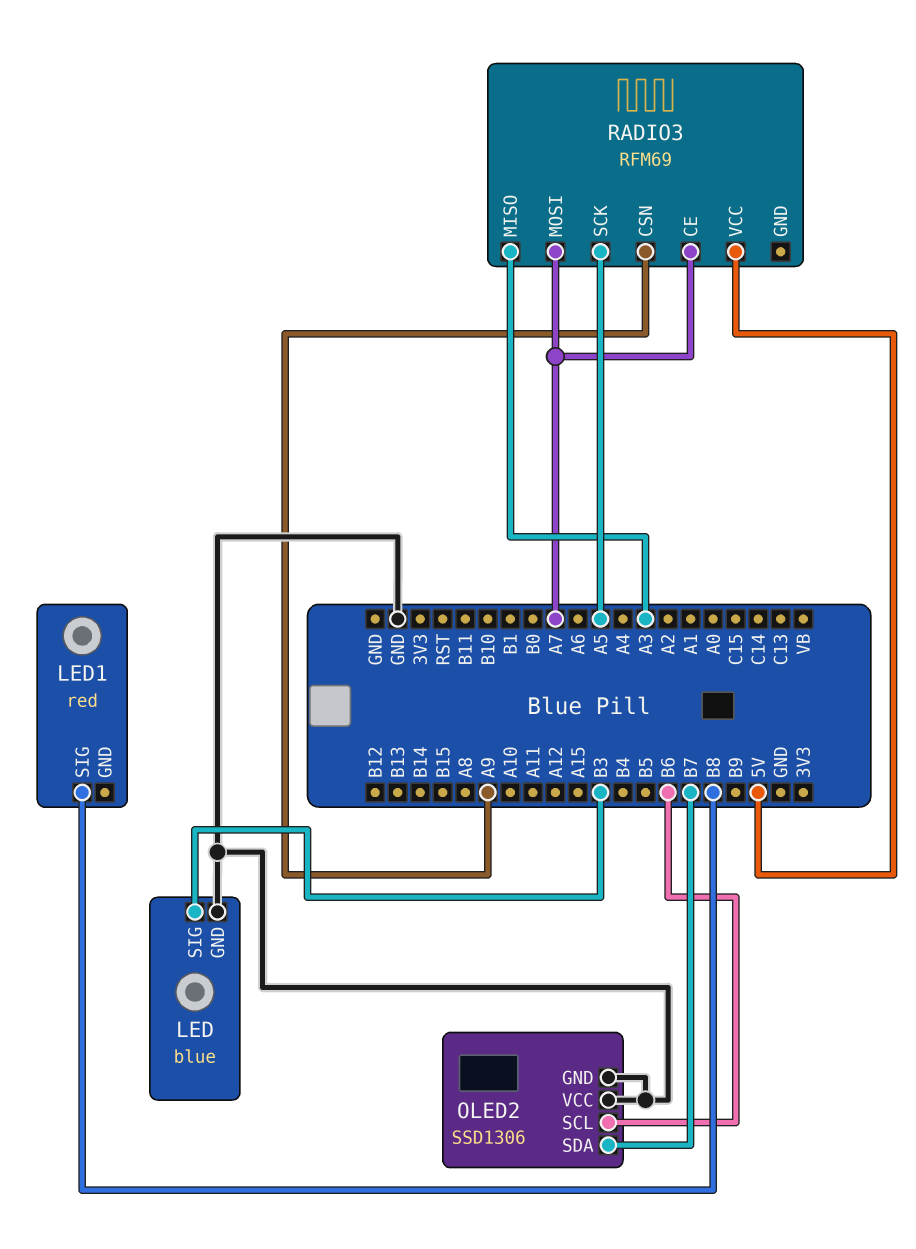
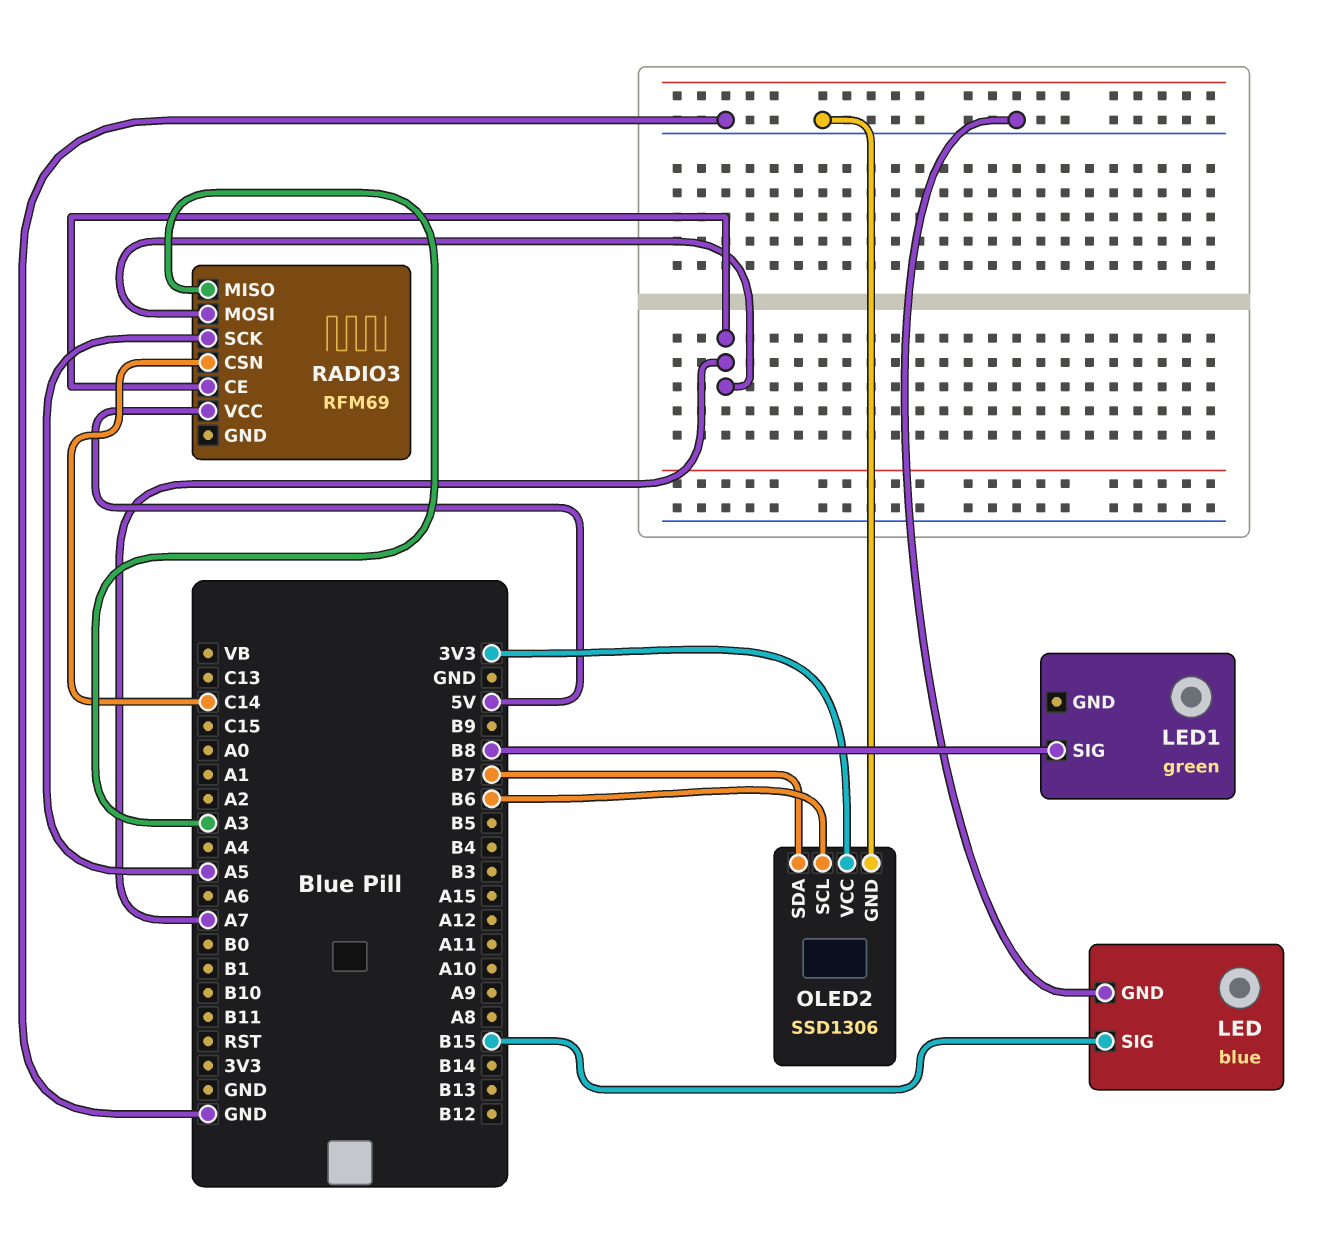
LED pin SIG: B3 -> B15
LED1: red -> green
OLED2 pin VCC: GND -> 3V3
RADIO3 pin CSN: A9 -> C14

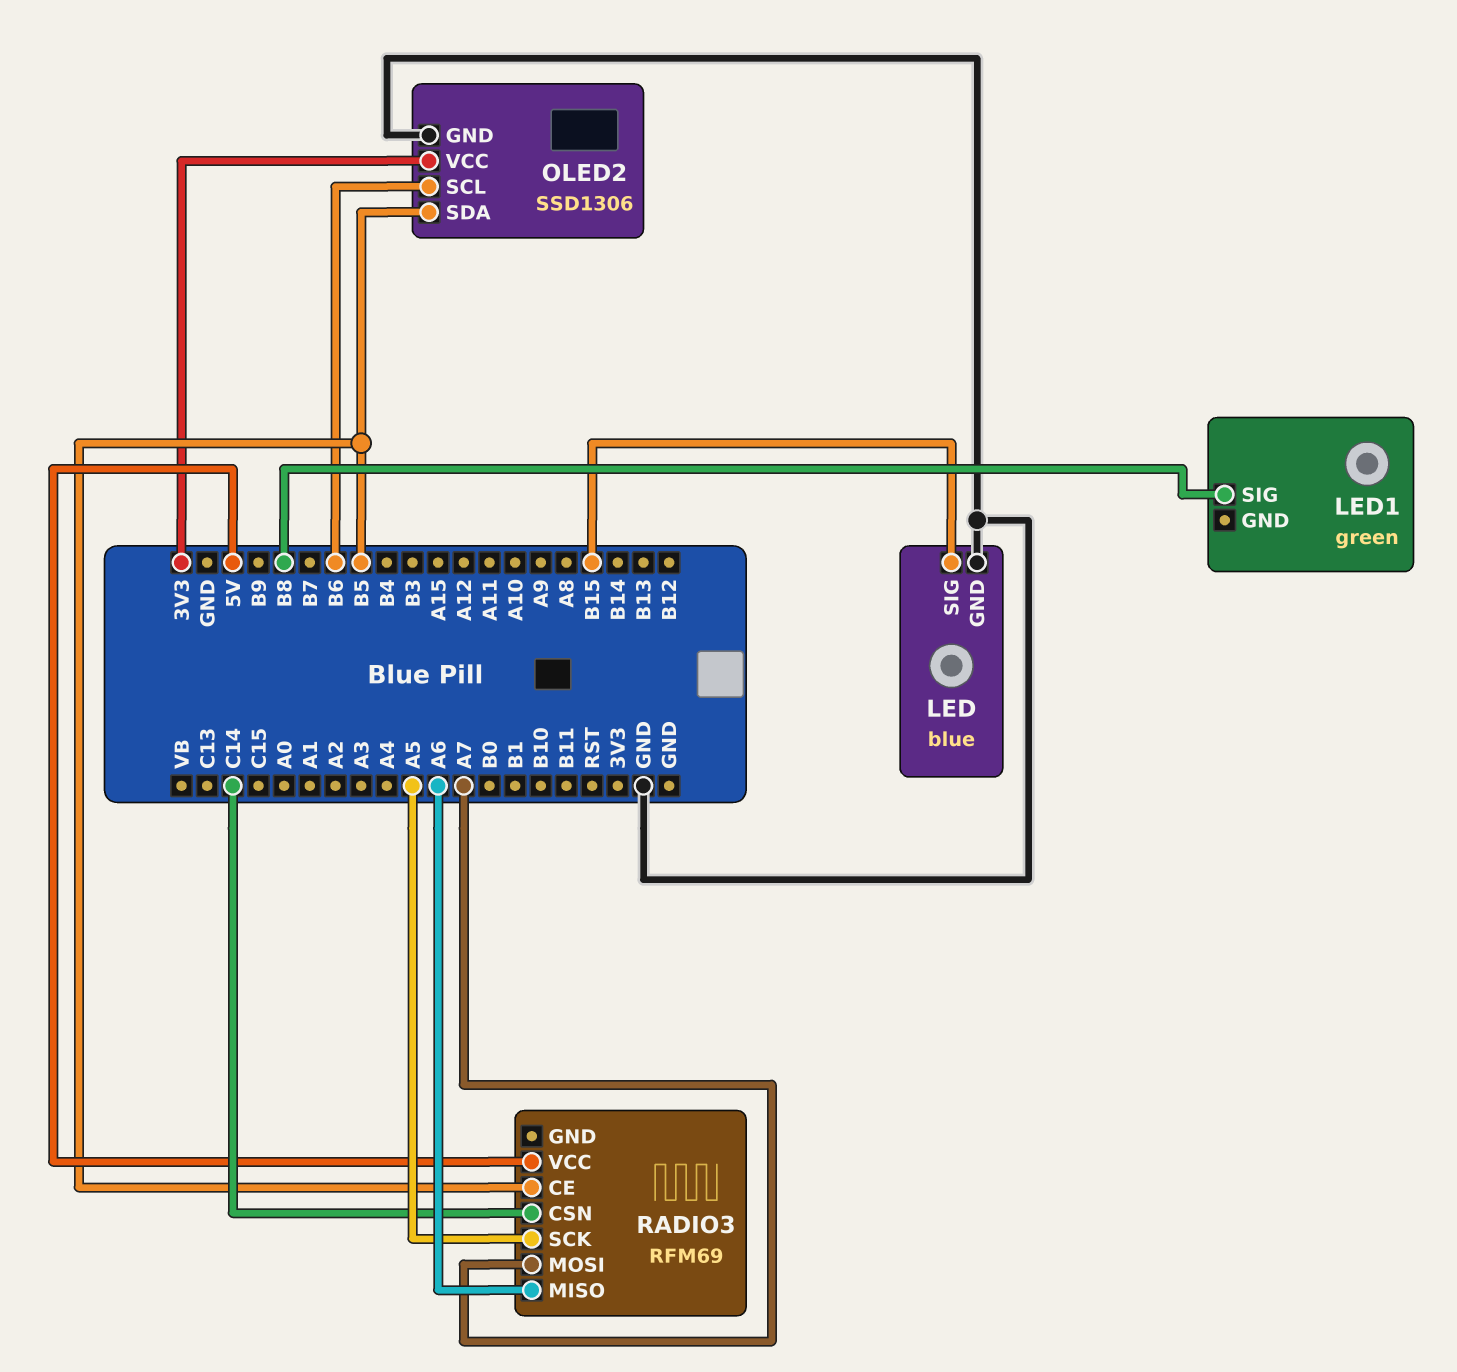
OLED2 pin SDA: B7 -> B5
RADIO3 pin CE: A7 -> B5
RADIO3 pin MISO: A3 -> A6

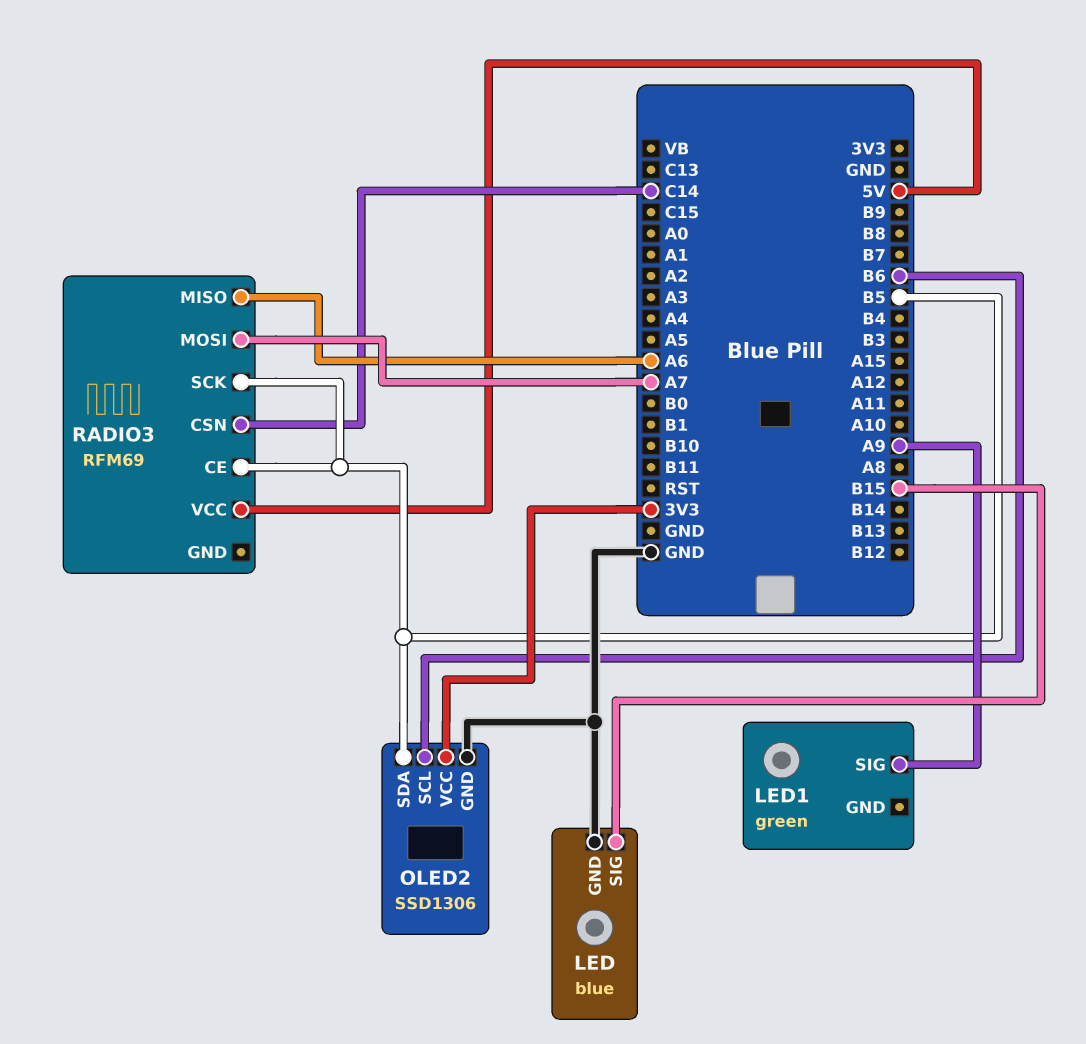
LED1 pin SIG: B8 -> A9
RADIO3 pin SCK: A5 -> B5

